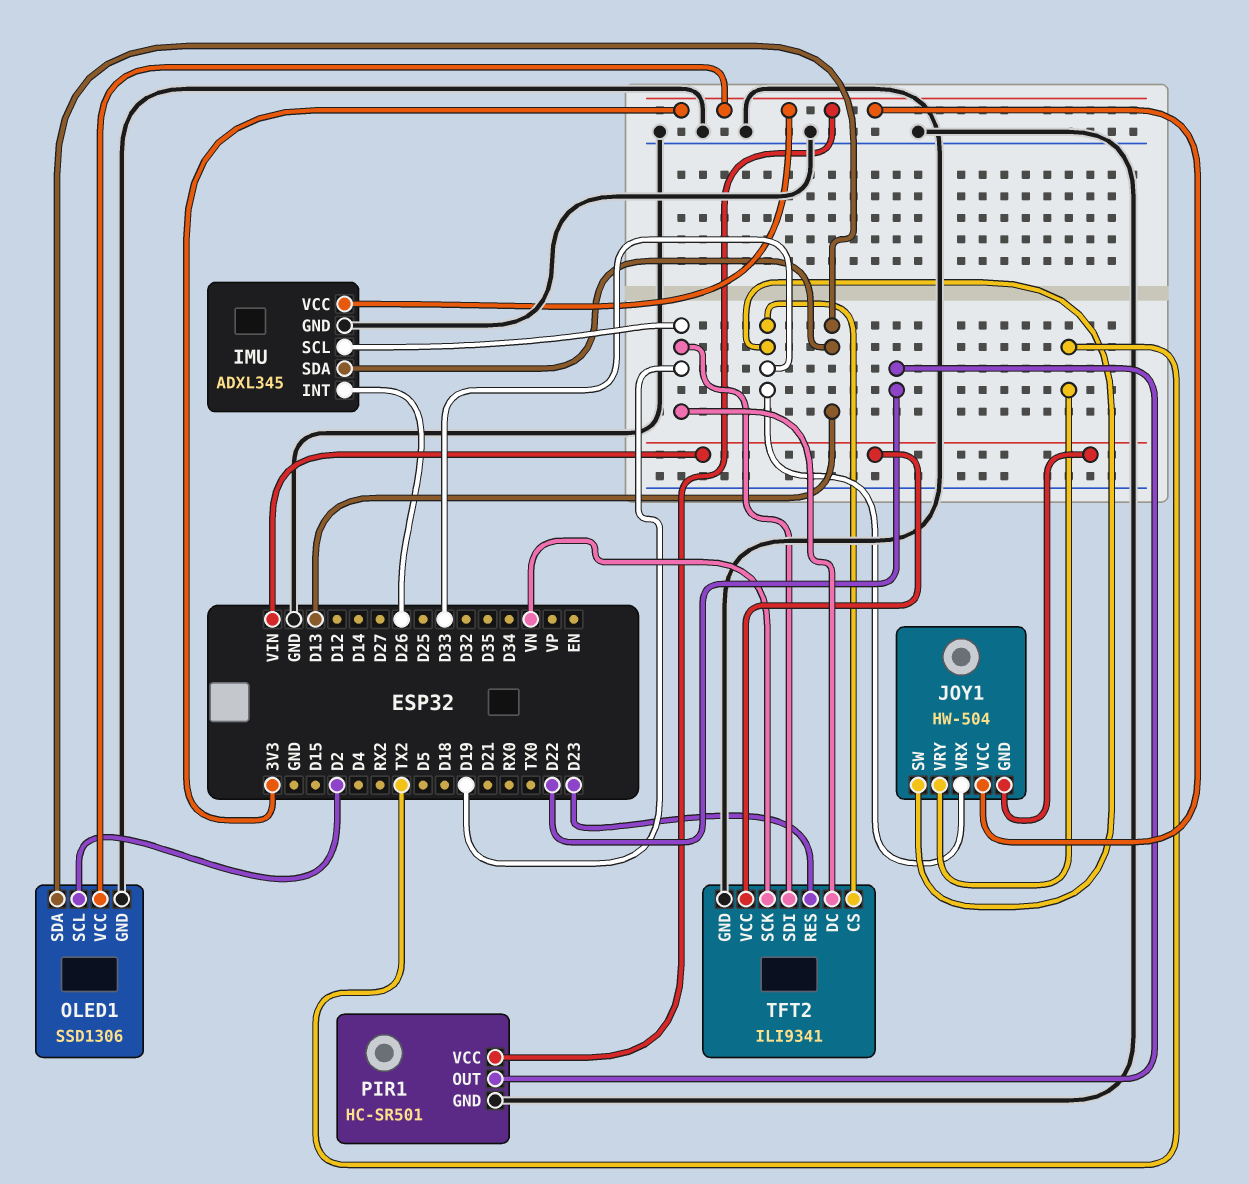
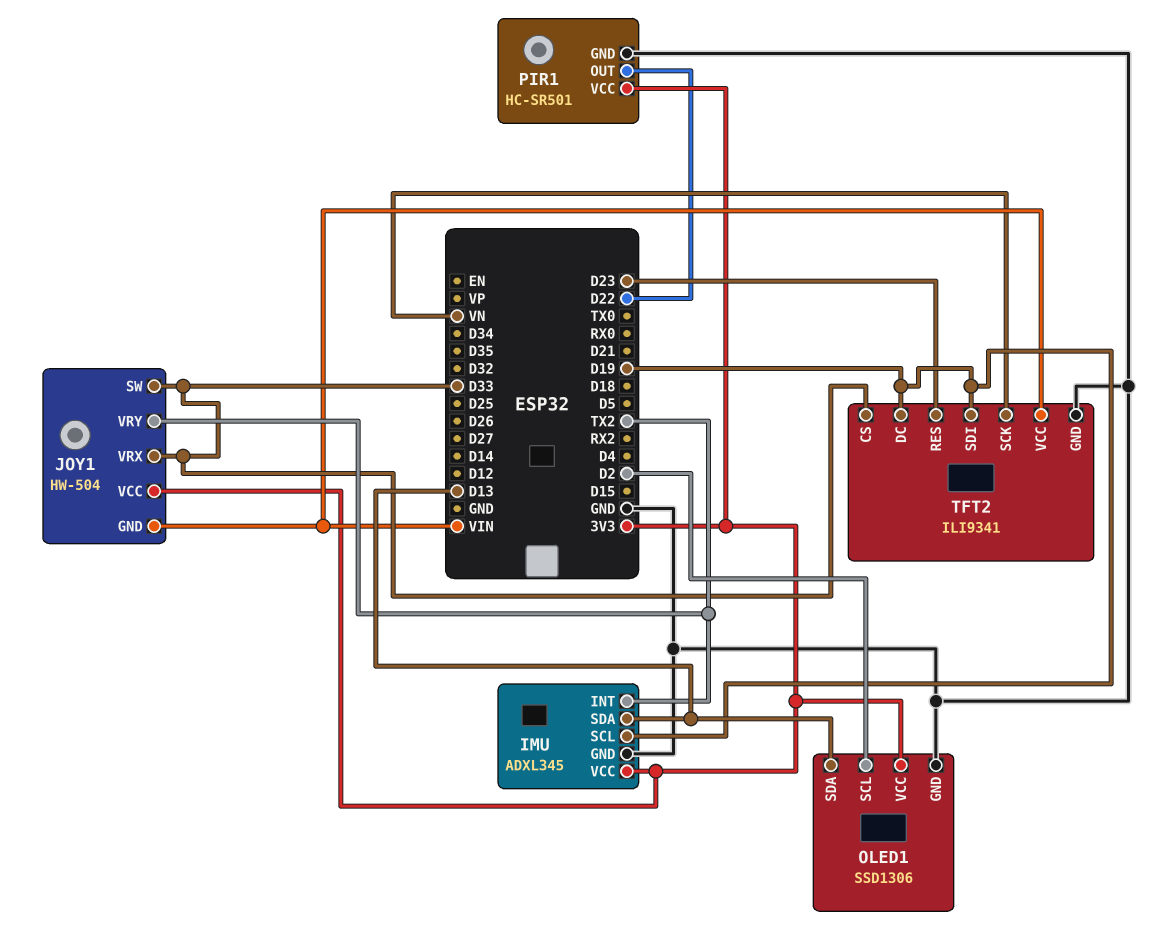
IMU pin INT: D26 -> TX2

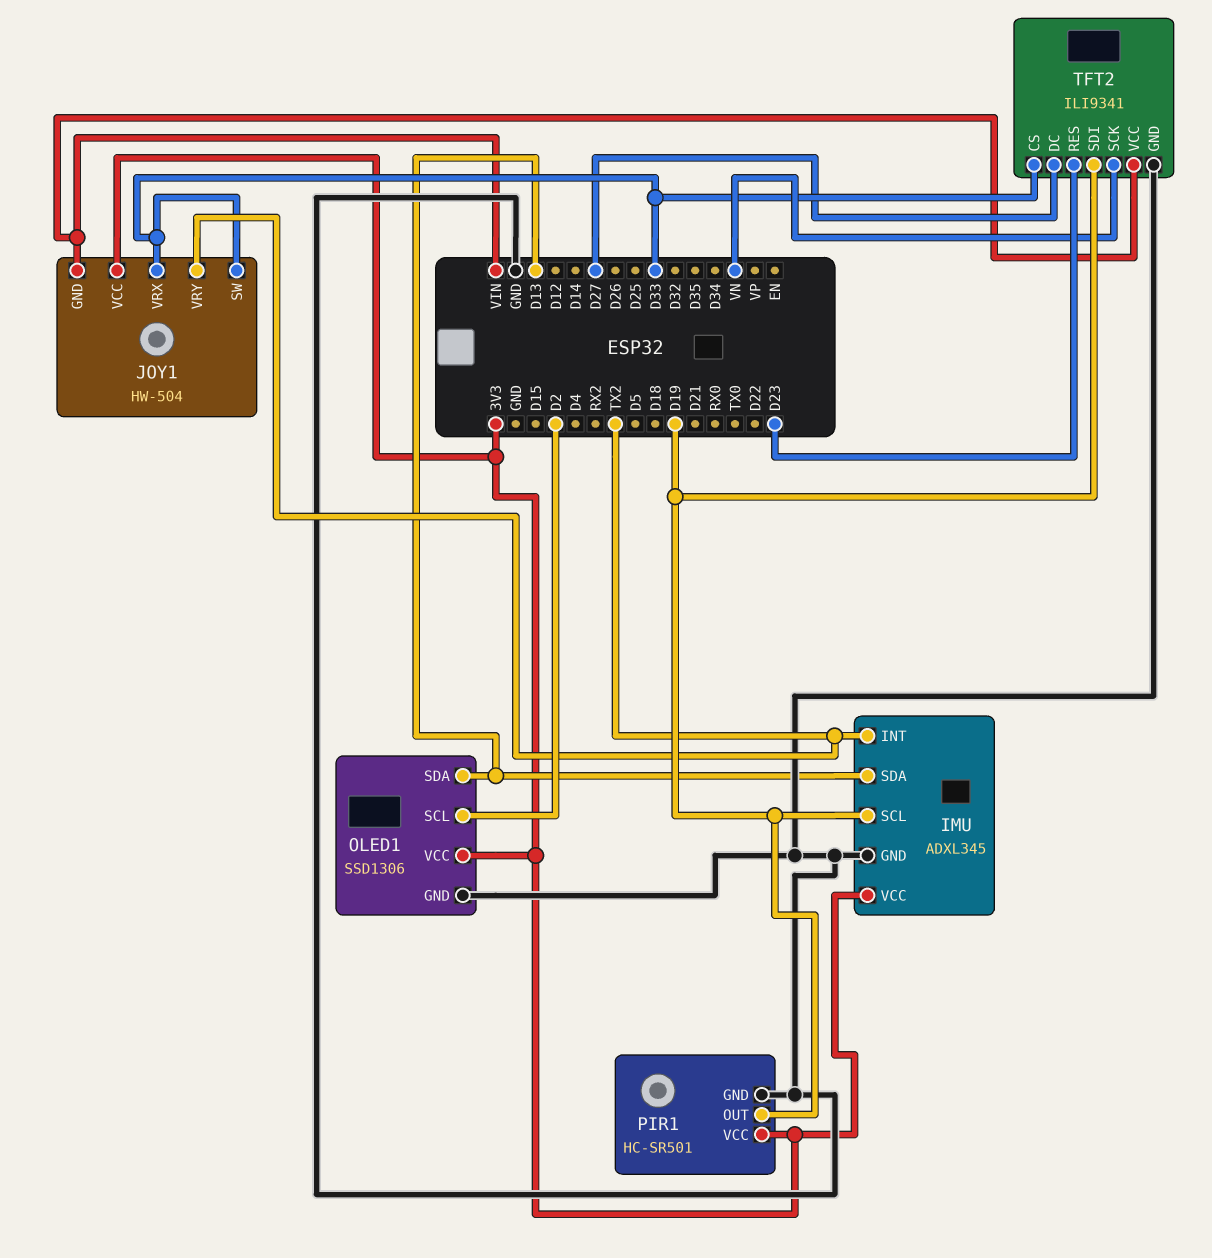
PIR1 pin OUT: D22 -> D19
TFT2 pin DC: D19 -> D27

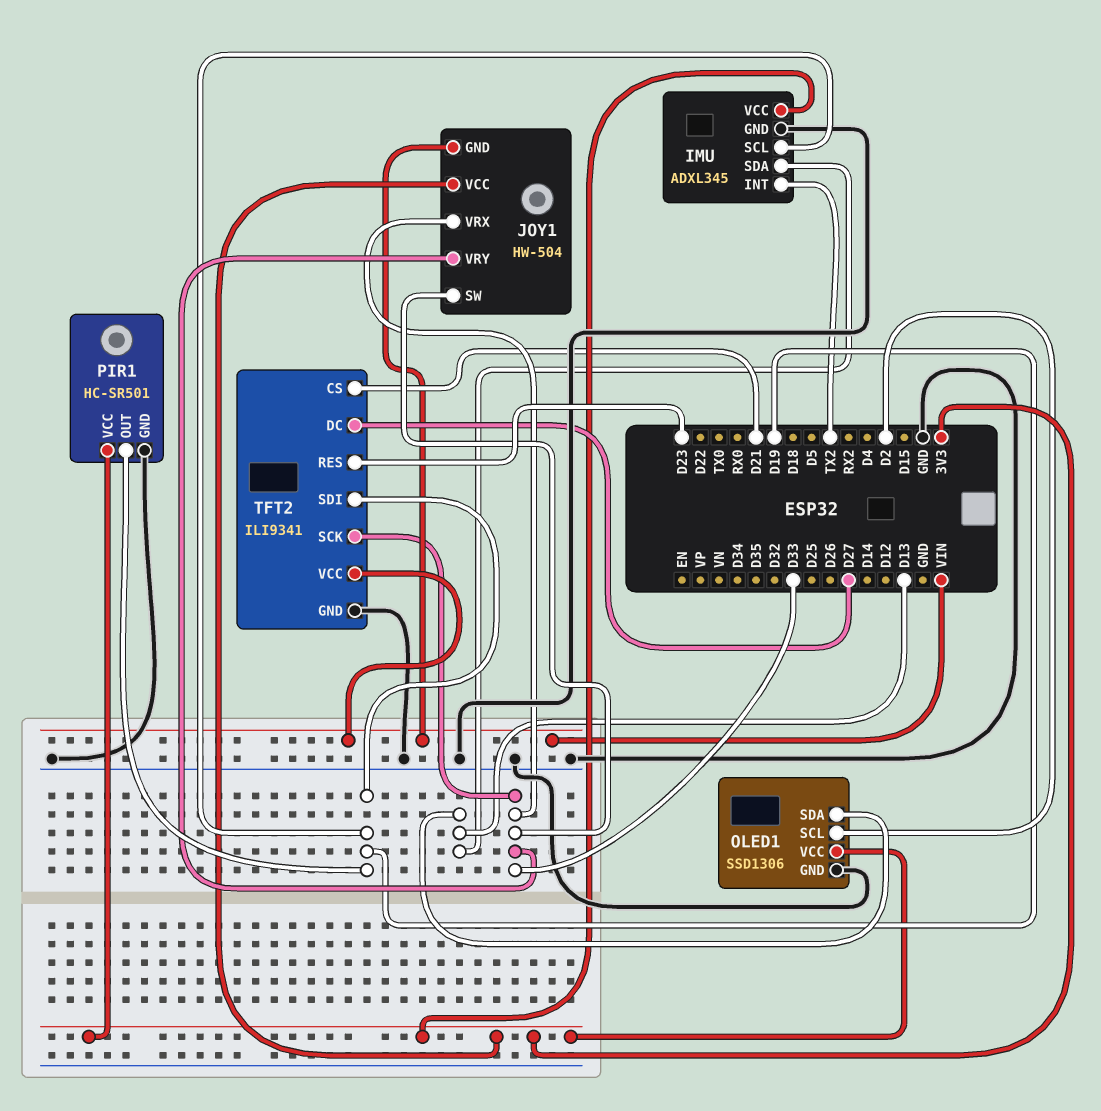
JOY1 pin VRY: TX2 -> D33
TFT2 pin CS: D33 -> D21
TFT2 pin SCK: VN -> D33

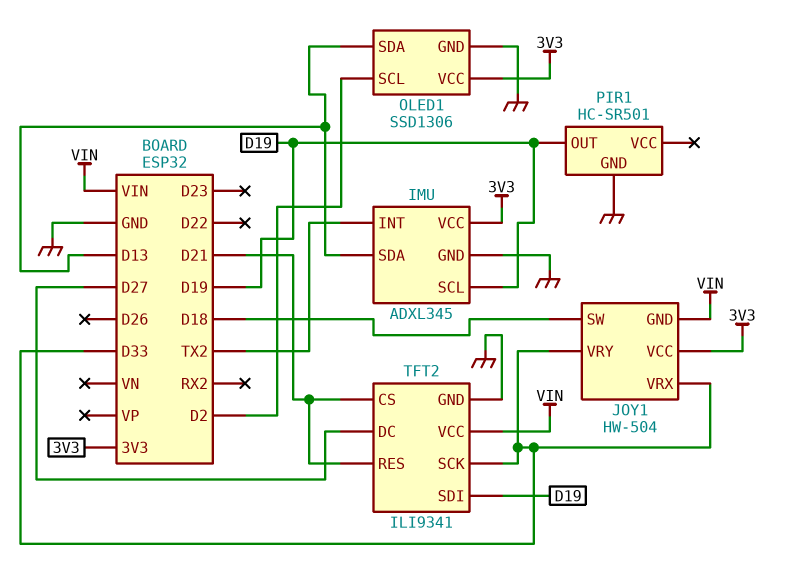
JOY1 pin SW: D33 -> D18
PIR1 pin VCC: 3V3 -> none
TFT2 pin RES: D23 -> D21

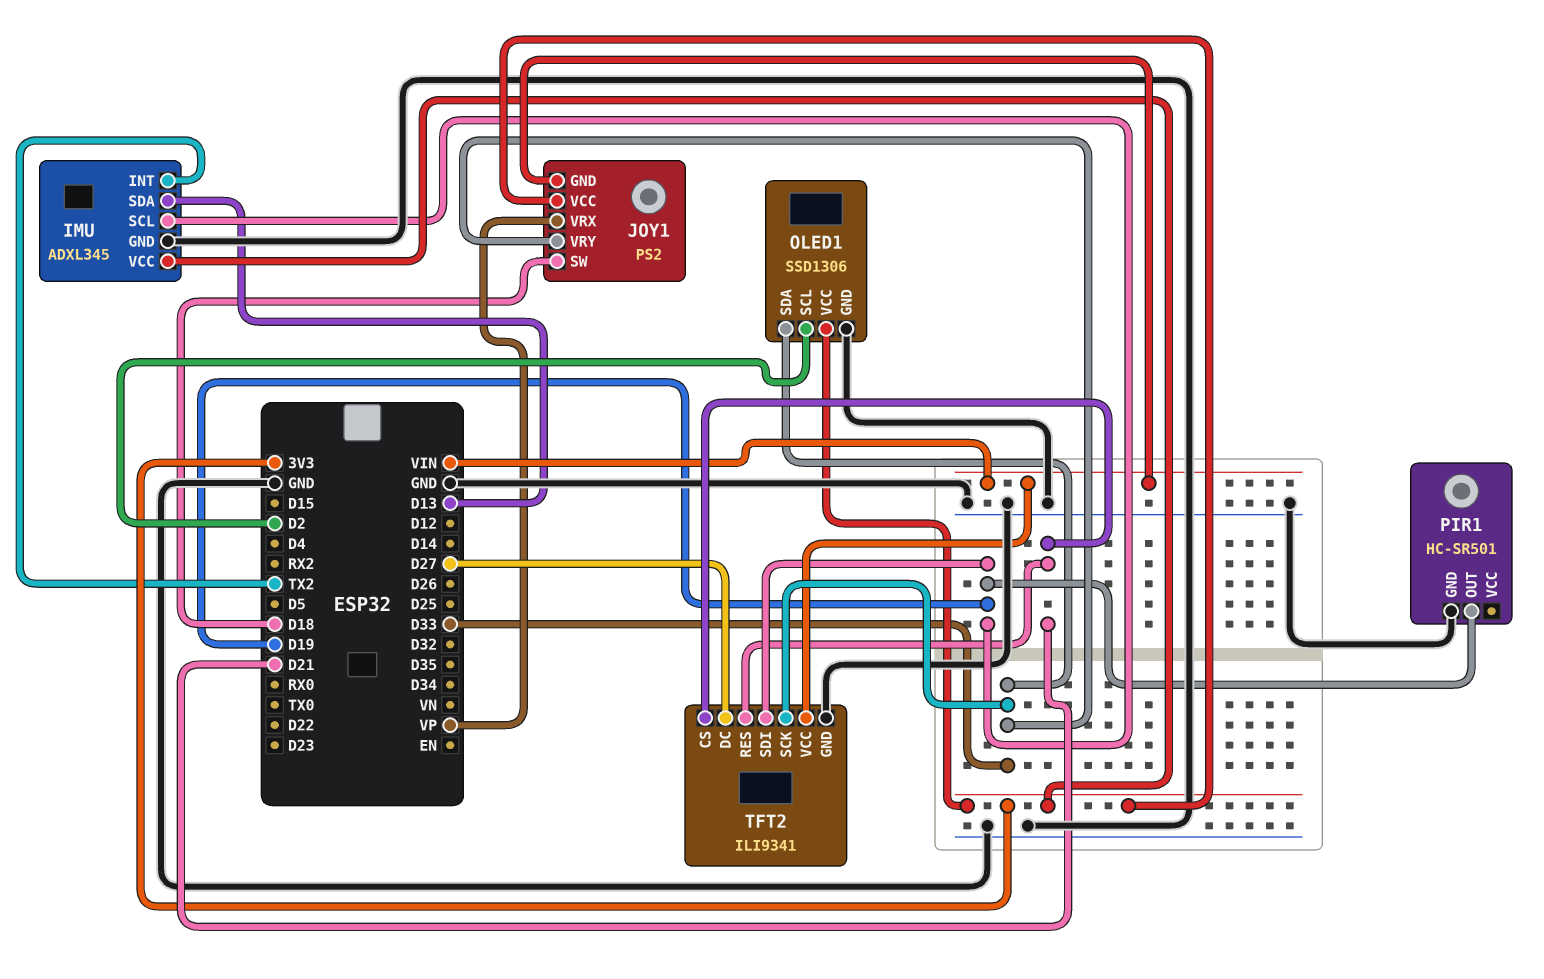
JOY1: HW-504 -> PS2
JOY1 pin VRX: D33 -> VP
OLED1 pin SDA: D13 -> D33

